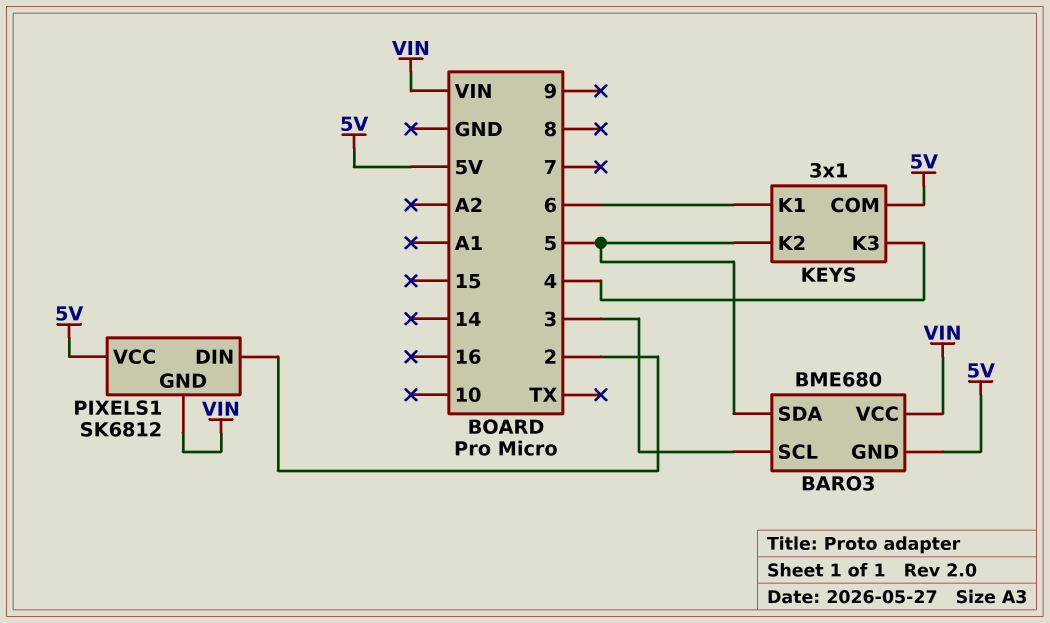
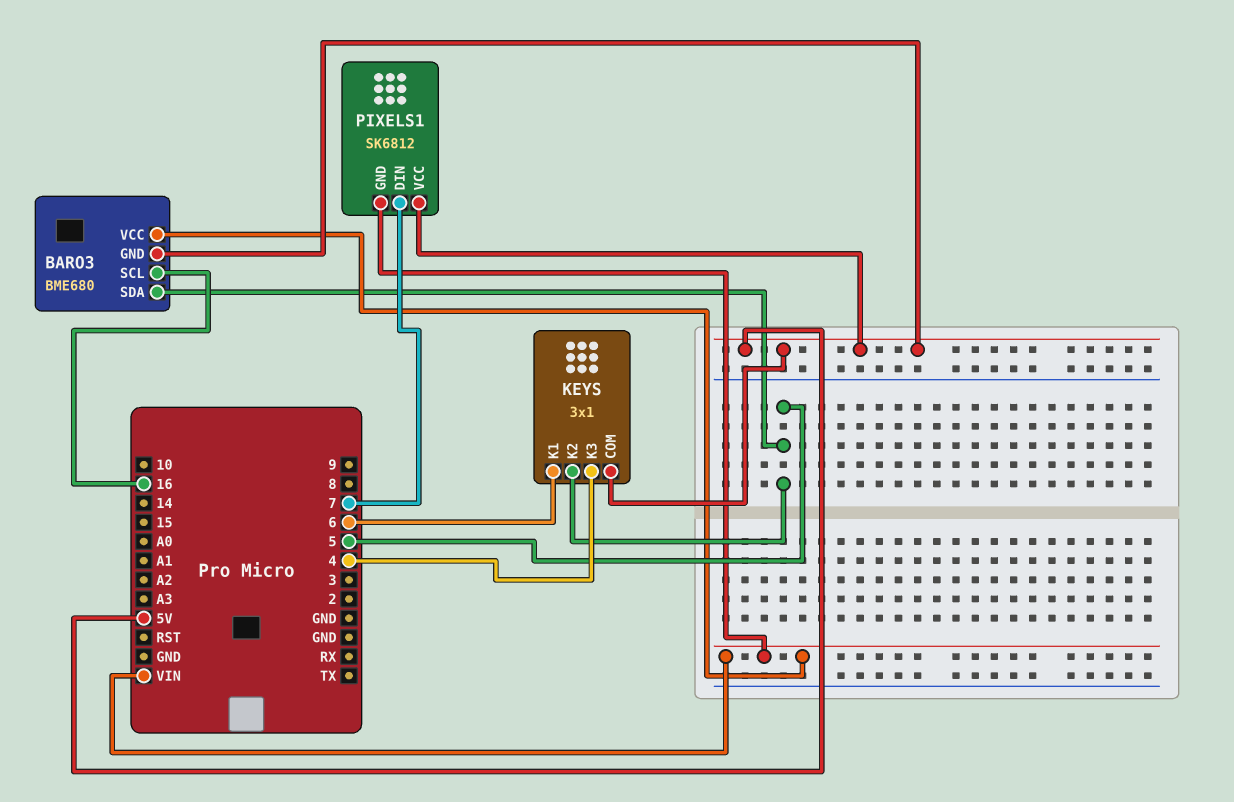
BARO3 pin SCL: 3 -> 16
PIXELS1 pin DIN: 2 -> 7

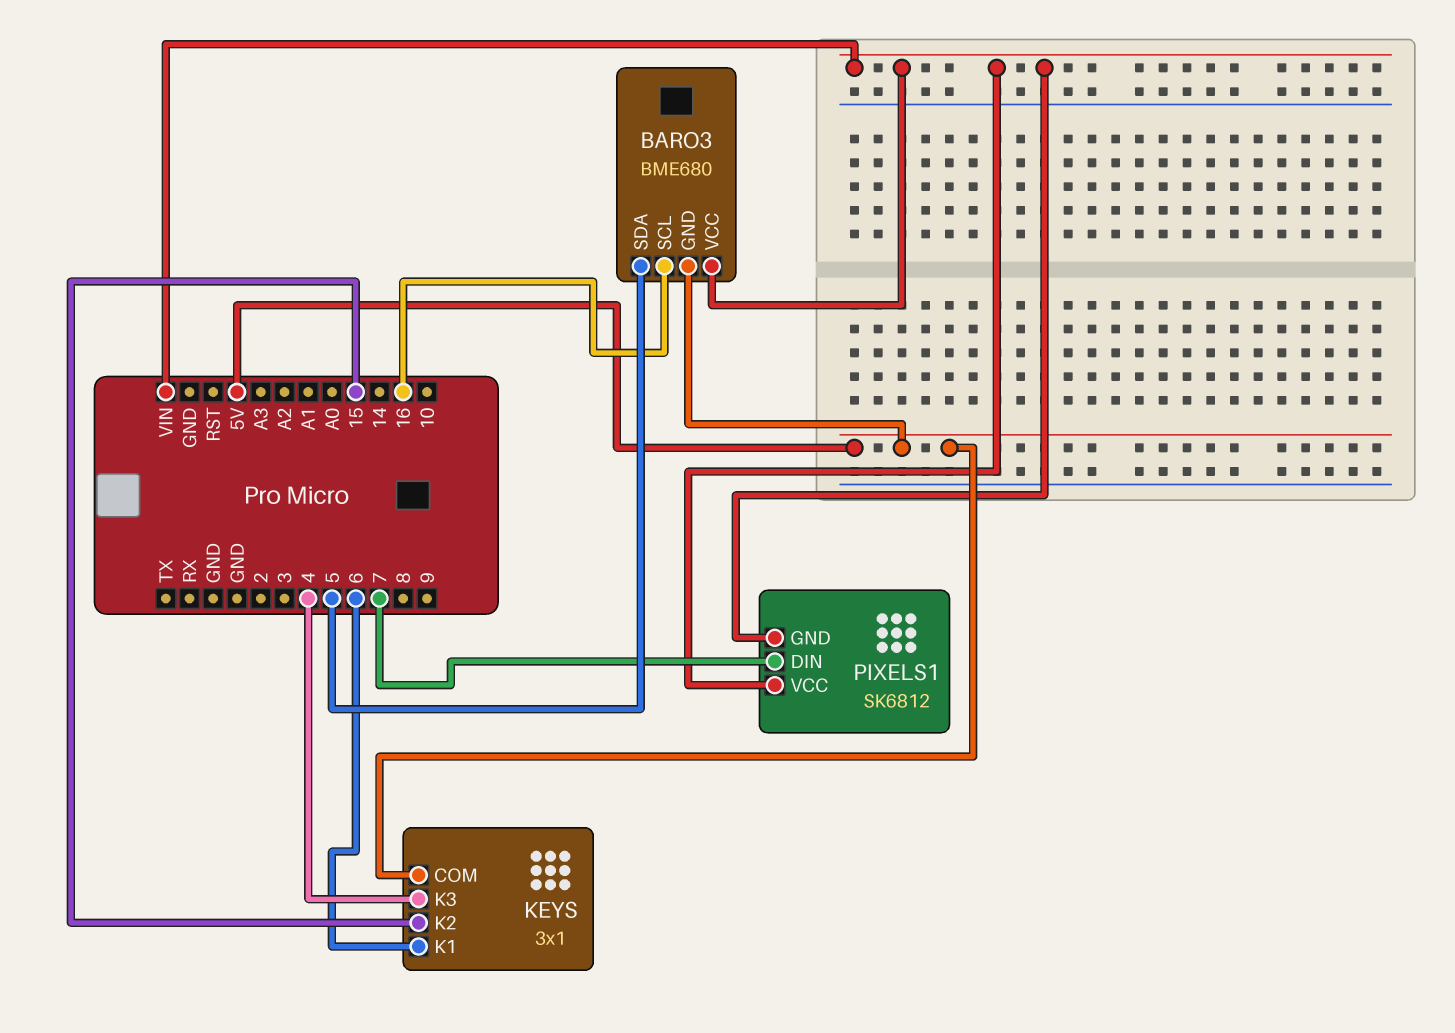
KEYS pin K2: 5 -> 15
PIXELS1 pin VCC: 5V -> VIN

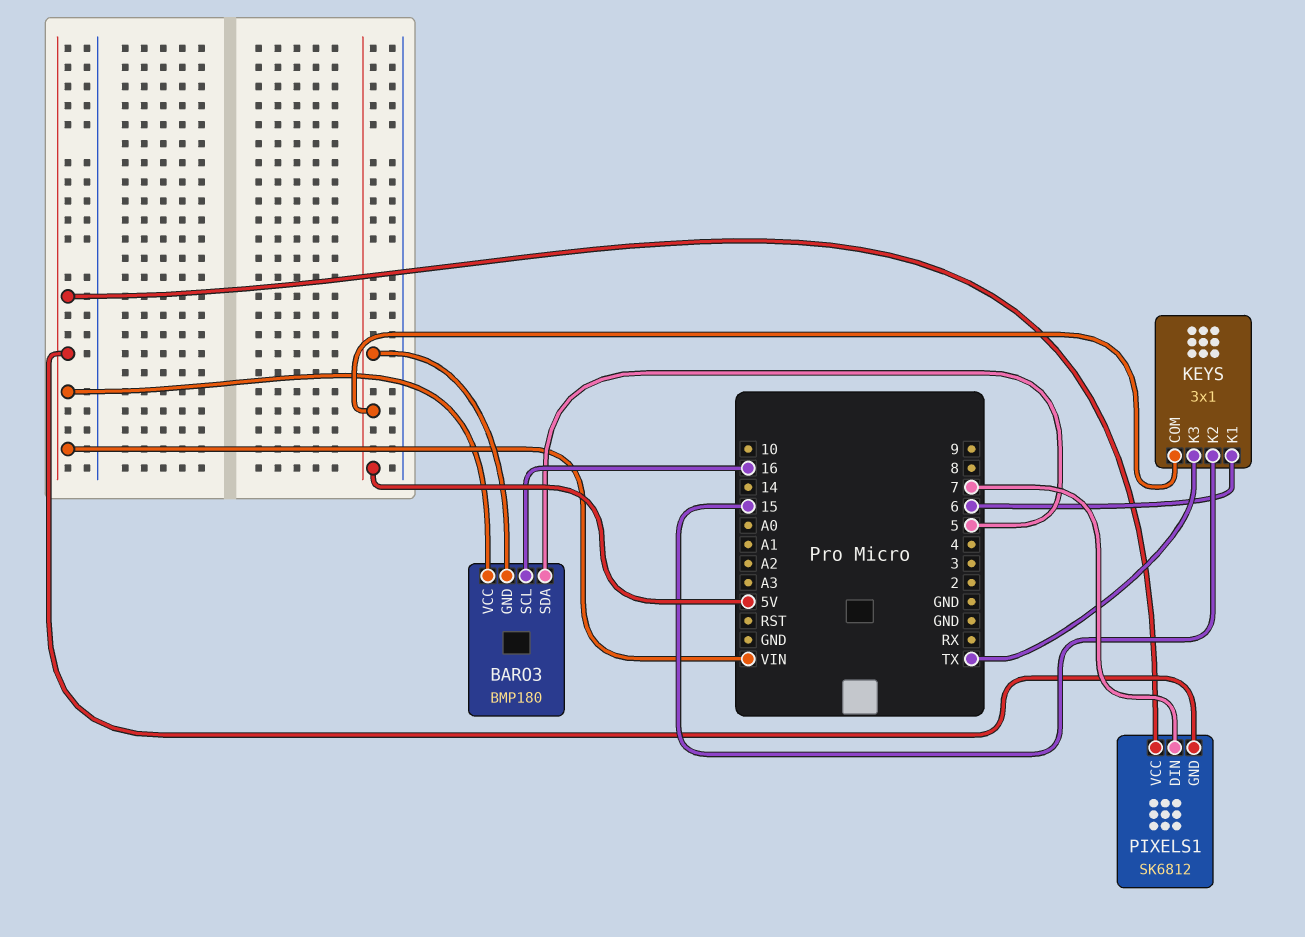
BARO3: BME680 -> BMP180
KEYS pin K3: 4 -> TX

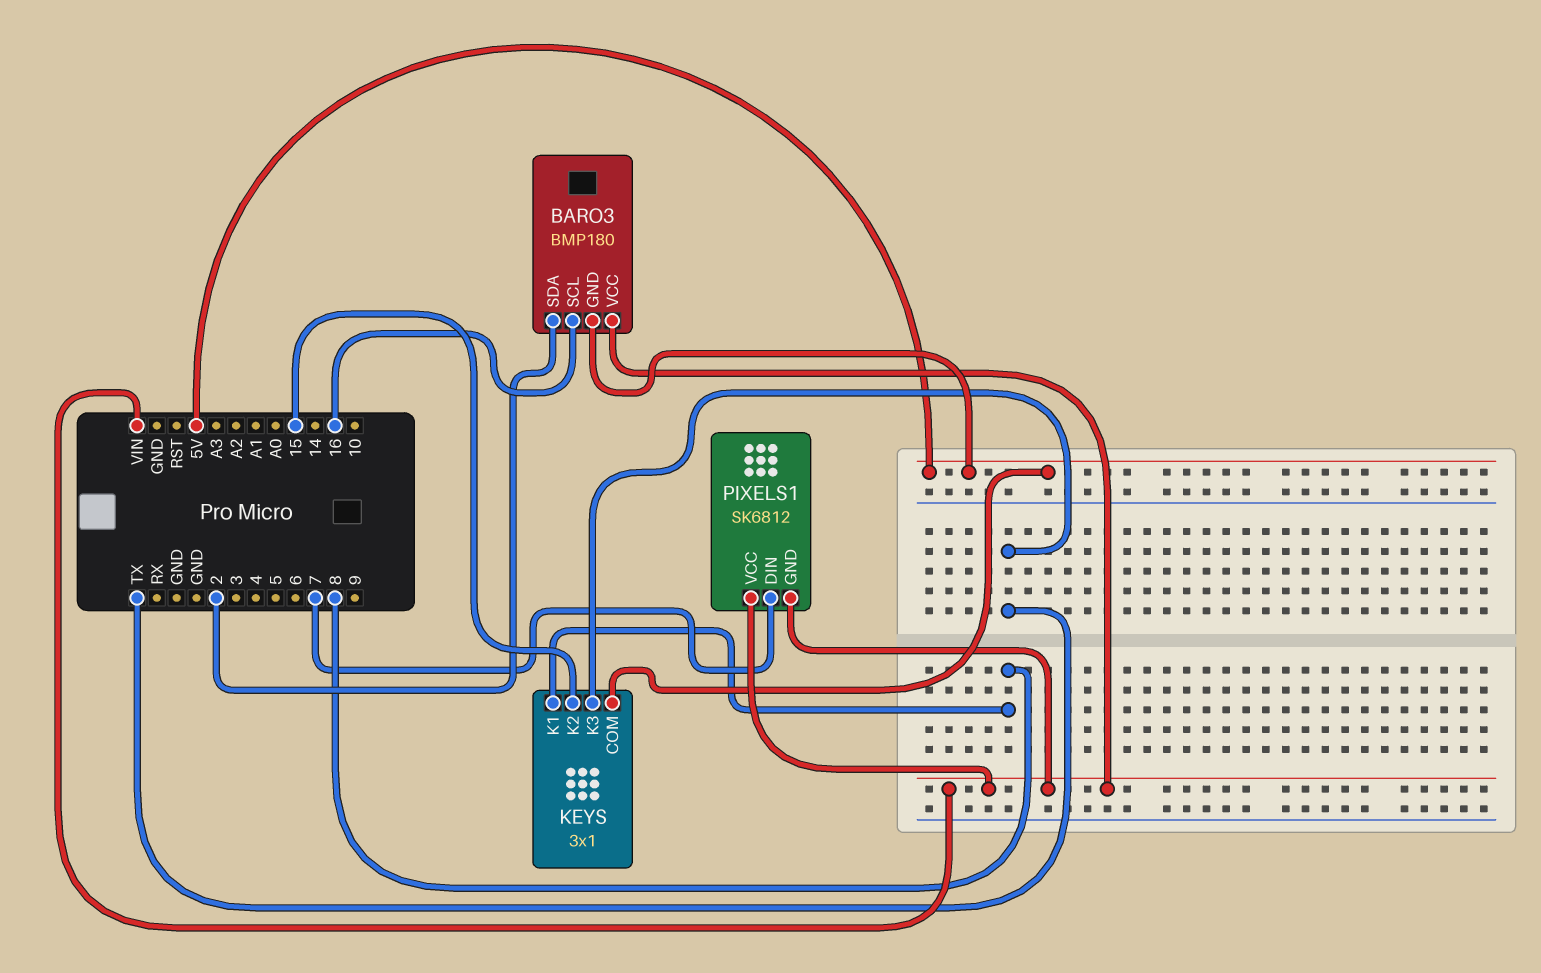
BARO3 pin SDA: 5 -> 2
KEYS pin K1: 6 -> 8

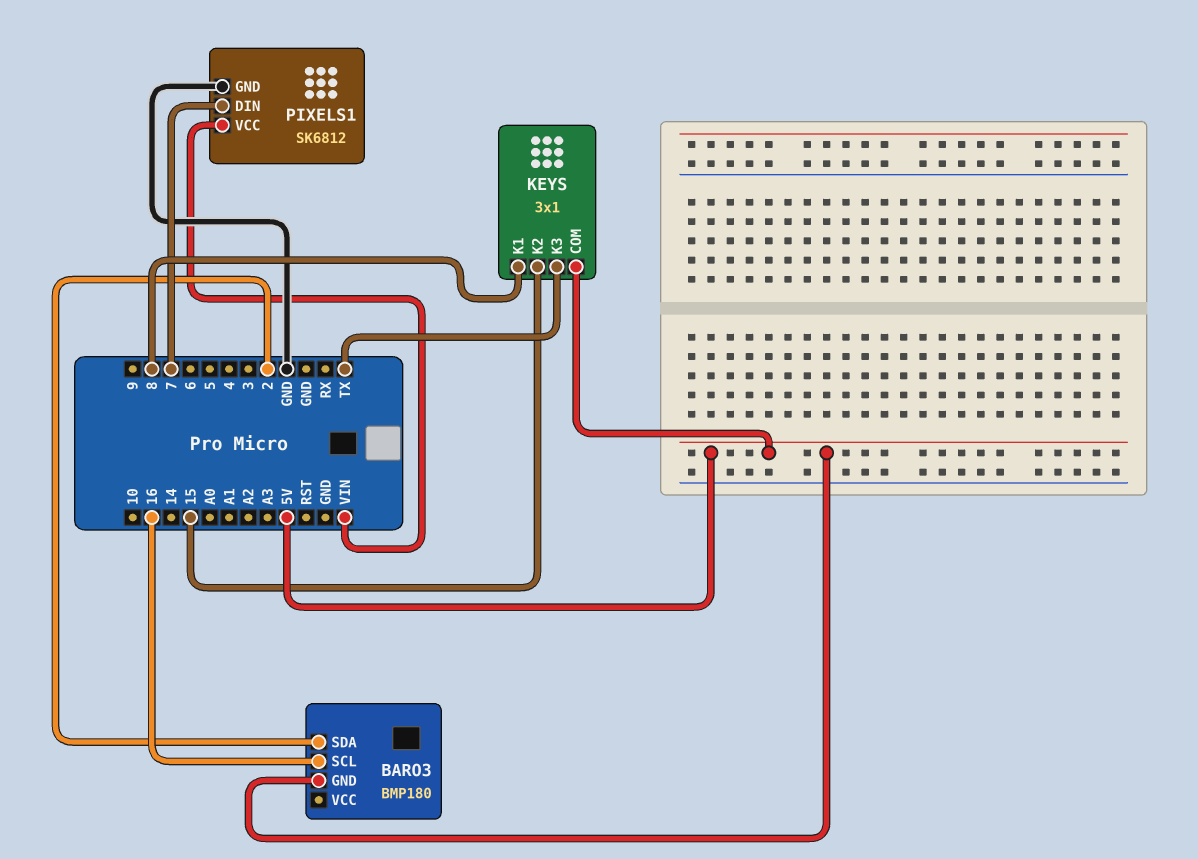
BARO3 pin VCC: VIN -> none
PIXELS1 pin GND: VIN -> GND

